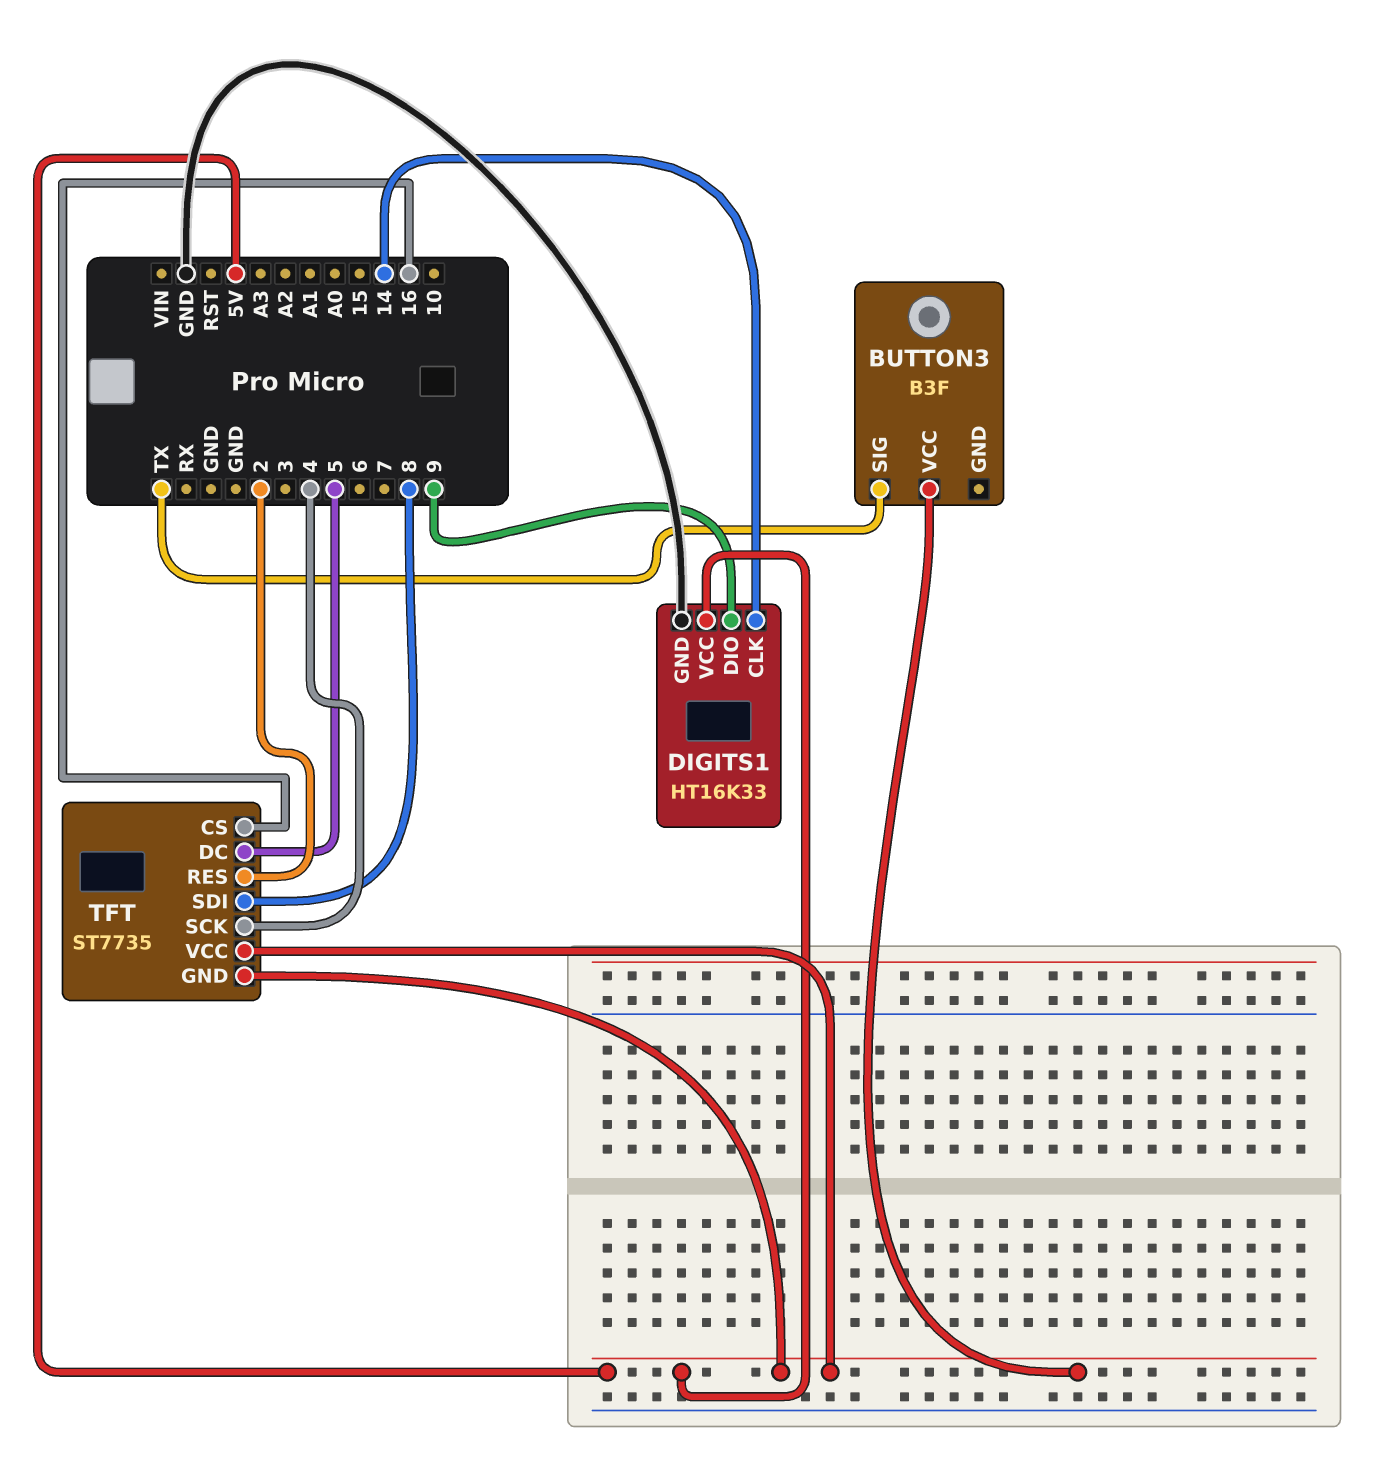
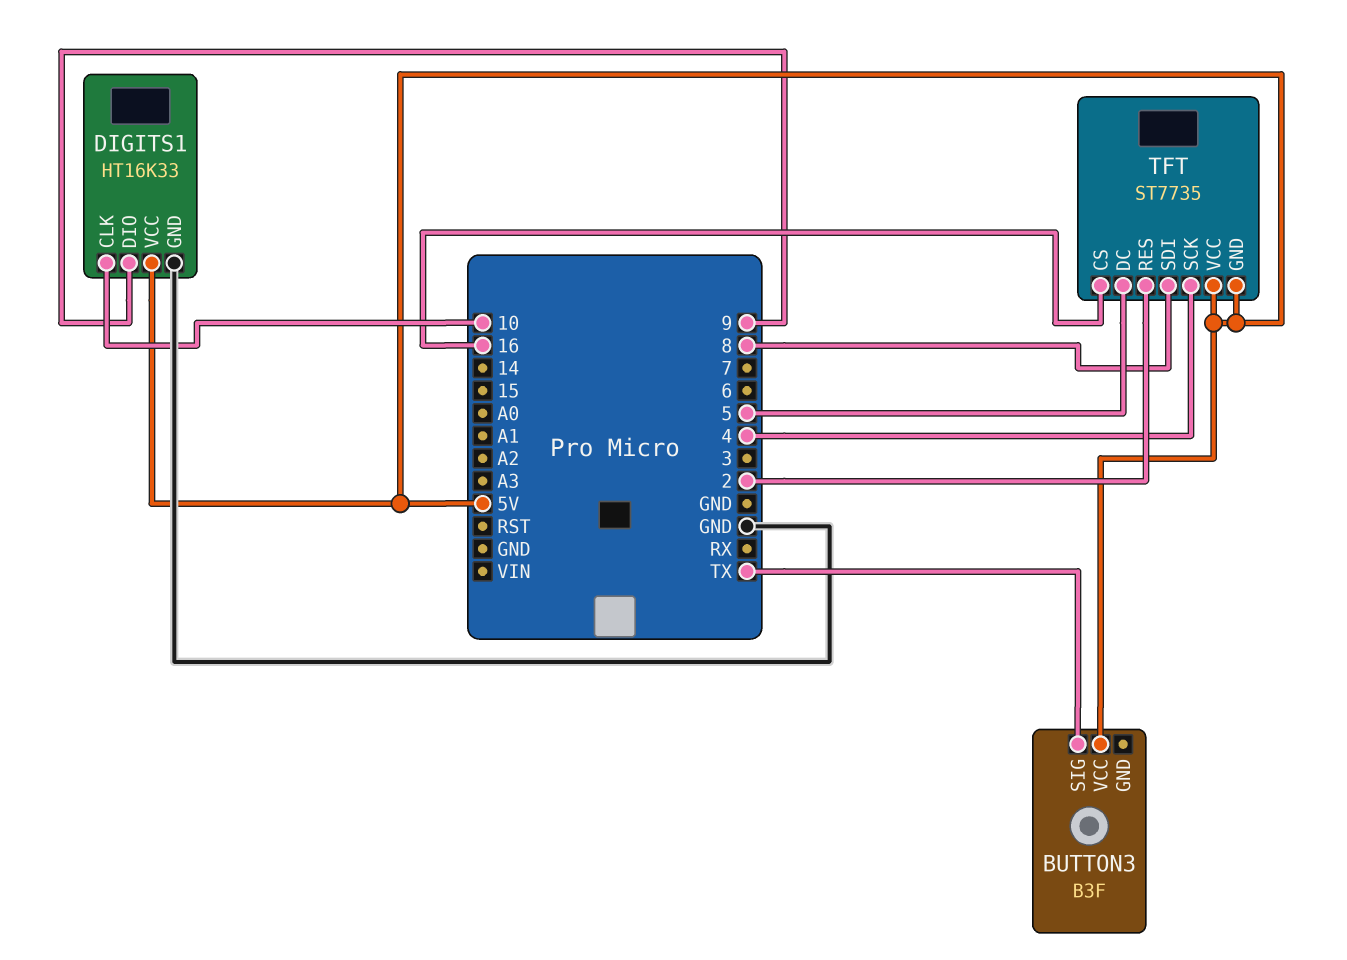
DIGITS1 pin CLK: 14 -> 10

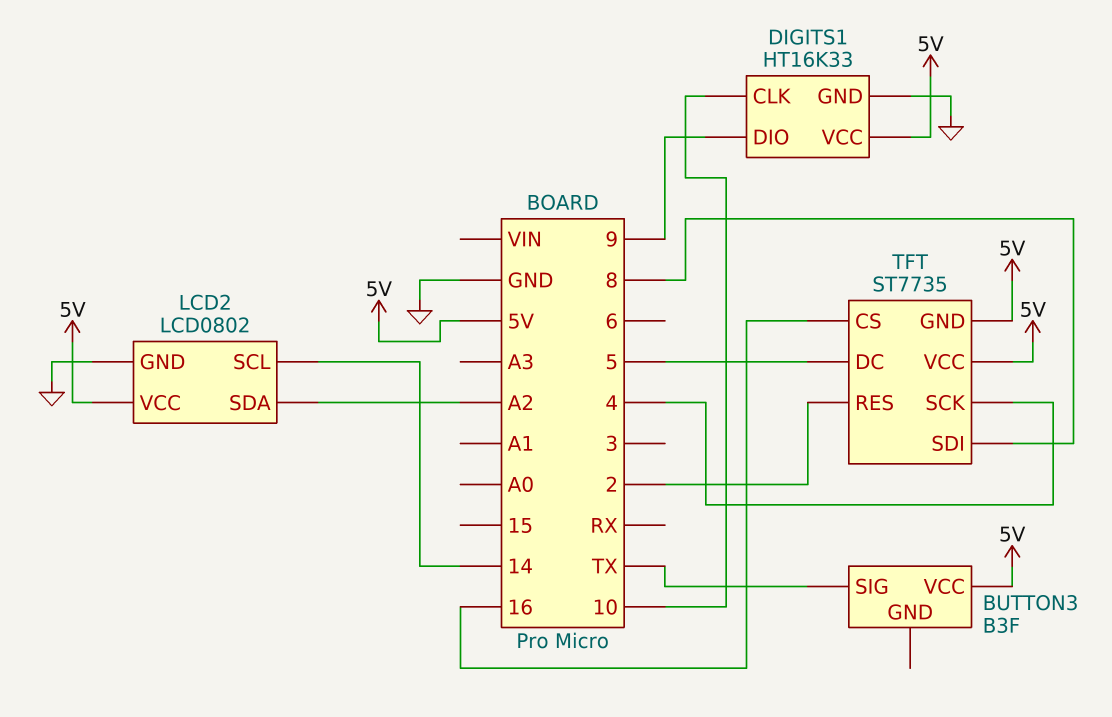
LCD2: none -> LCD0802
LCD2 pin GND: none -> GND
LCD2 pin SCL: none -> 14
LCD2 pin SDA: none -> A2
LCD2 pin VCC: none -> 5V

